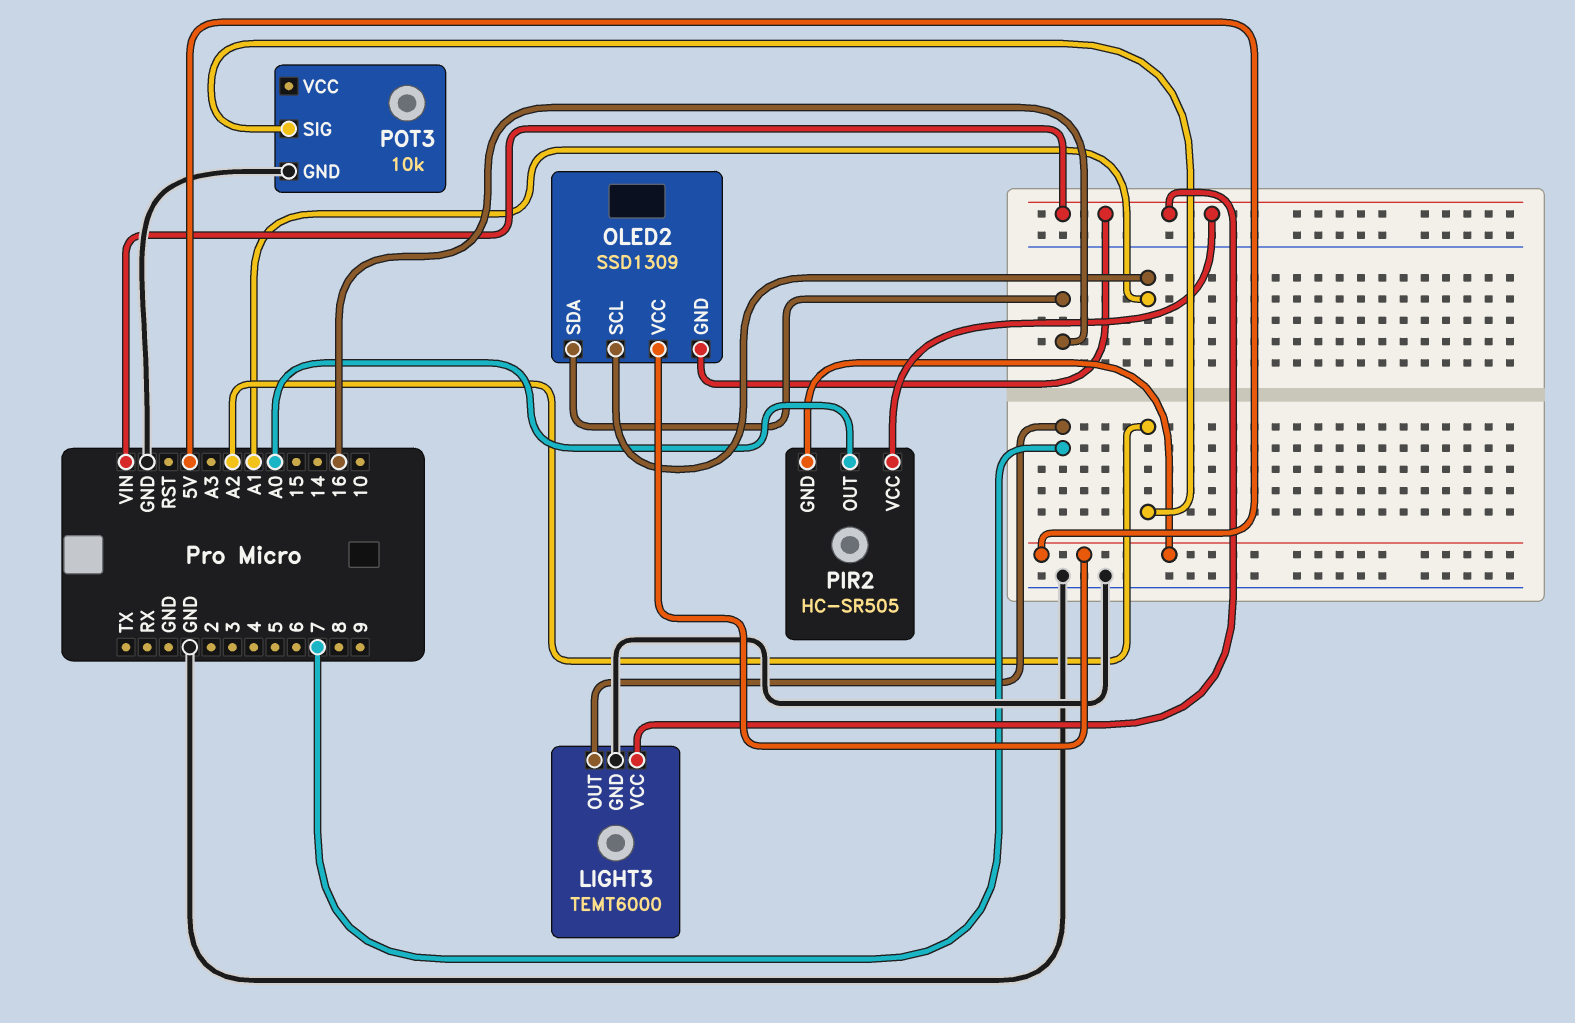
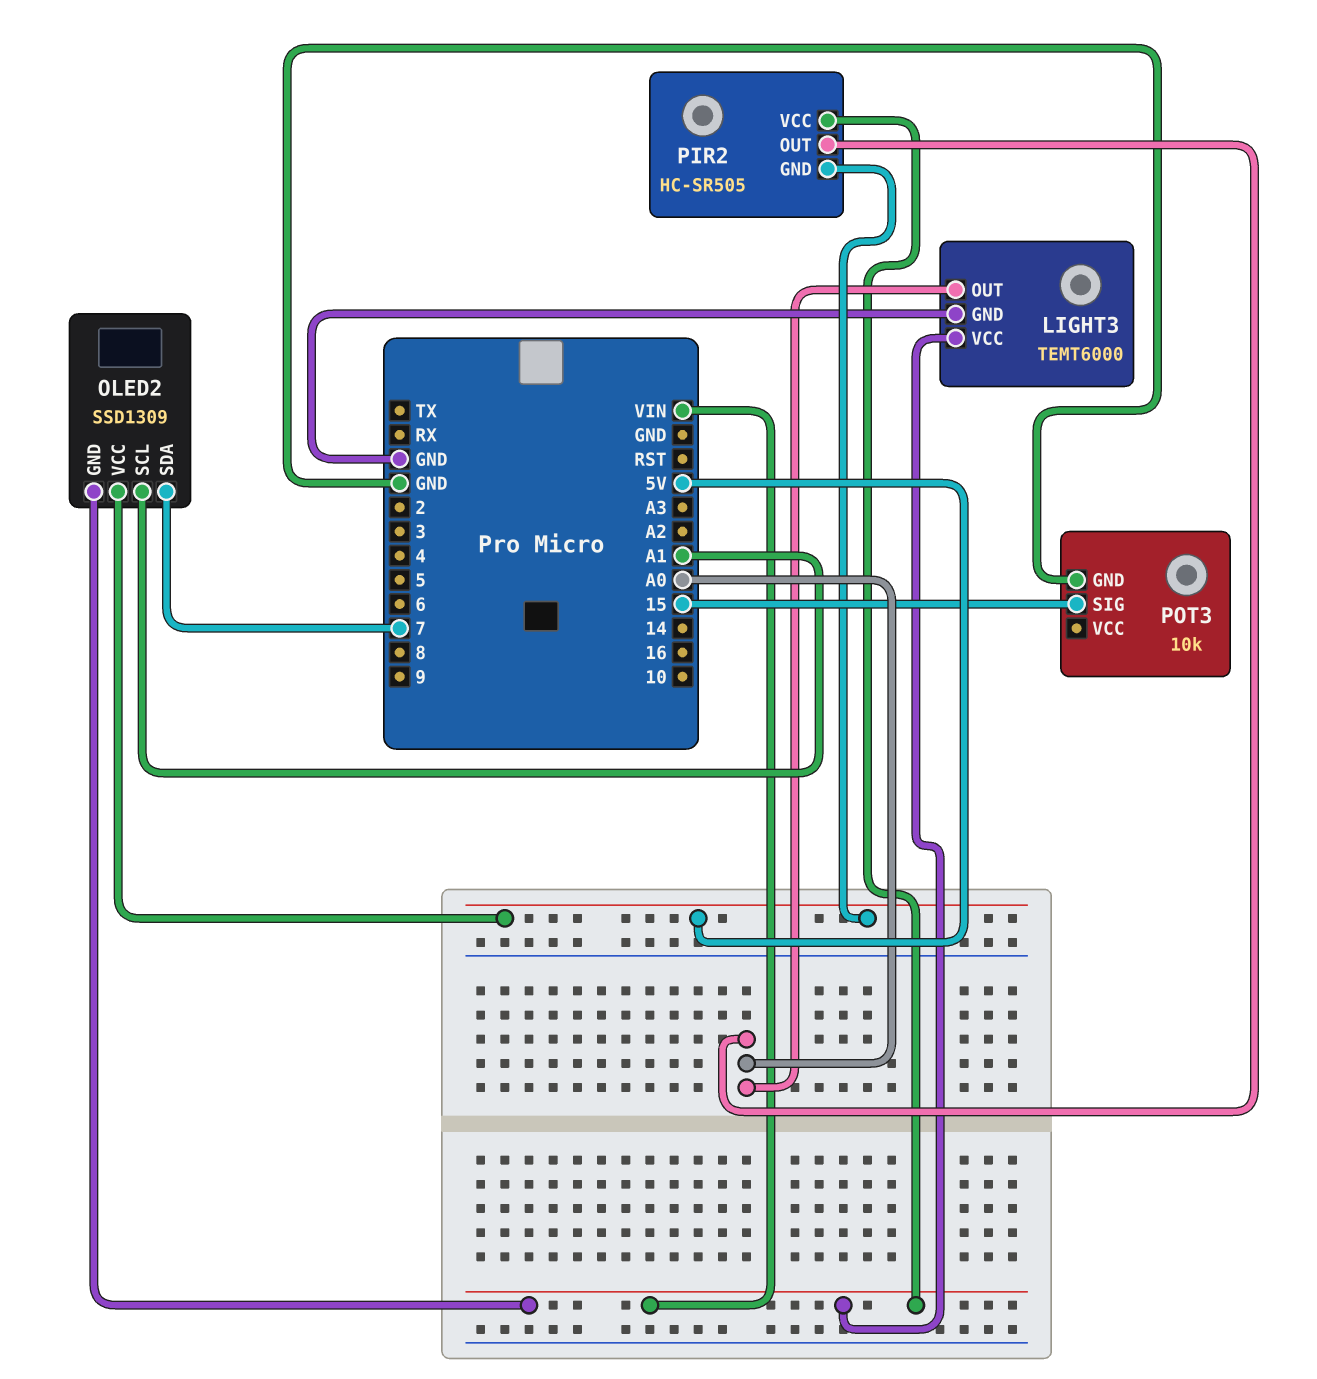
LIGHT3 pin OUT: 7 -> A0
OLED2 pin SDA: 16 -> 7
POT3 pin SIG: A2 -> 15

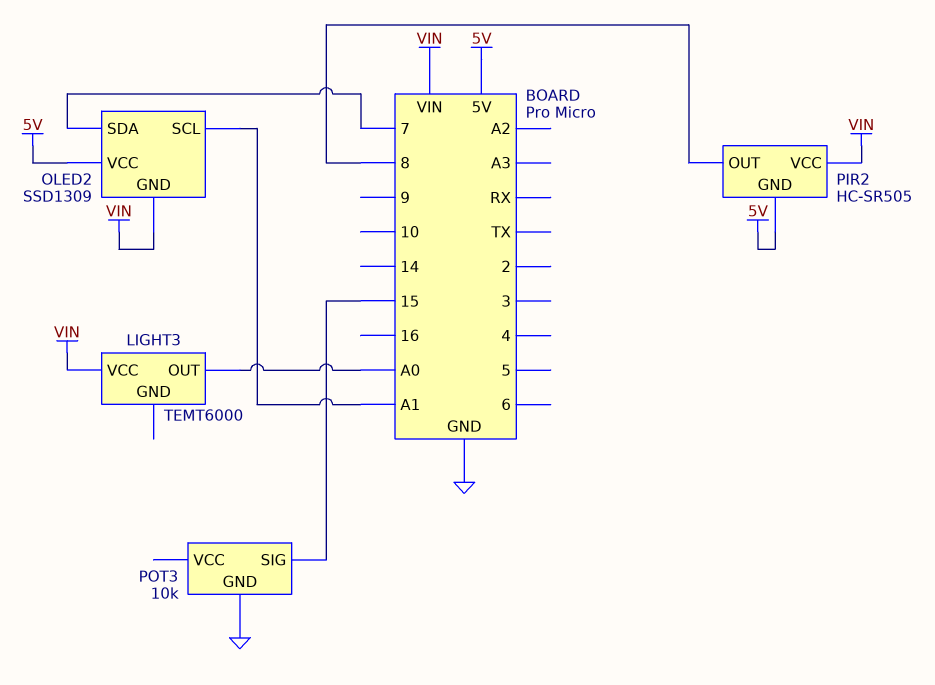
LIGHT3 pin GND: GND -> none
PIR2 pin OUT: A0 -> 8

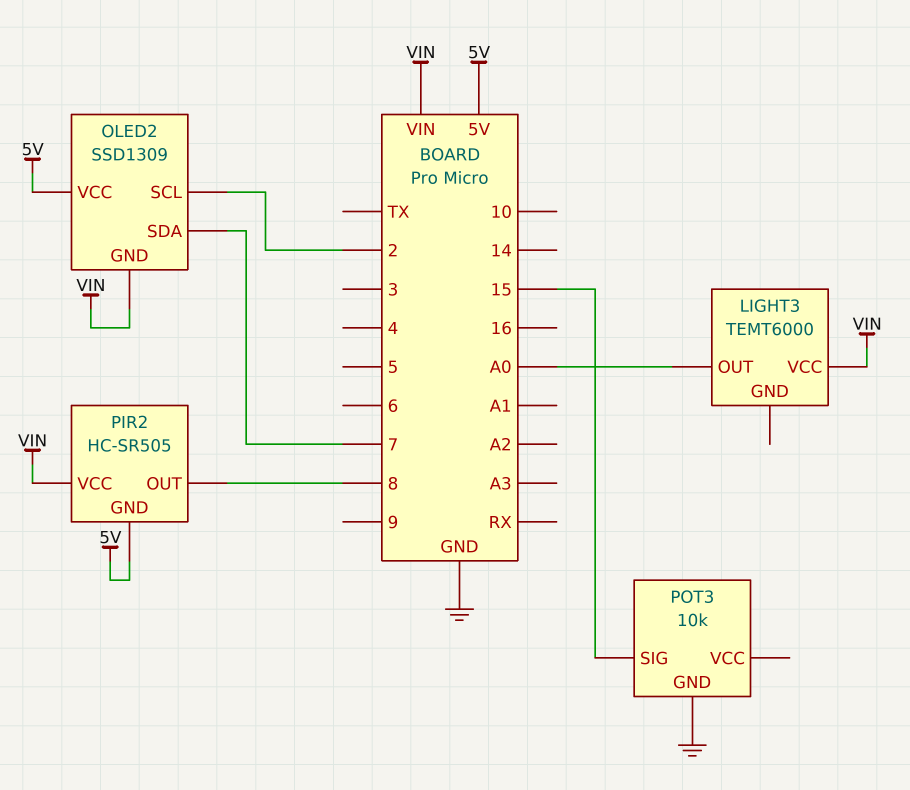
OLED2 pin SCL: A1 -> 2

